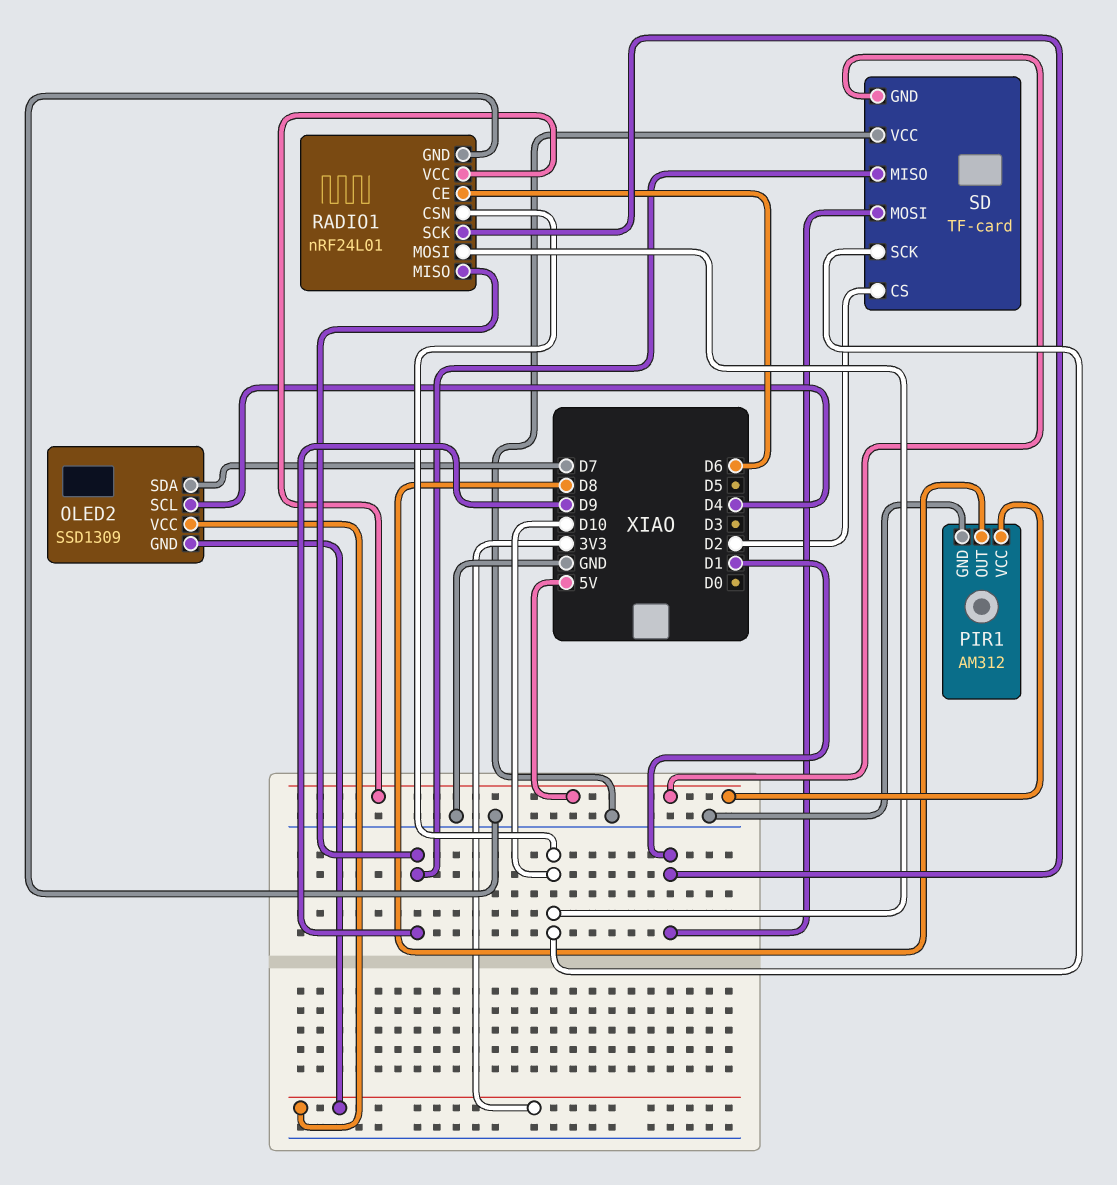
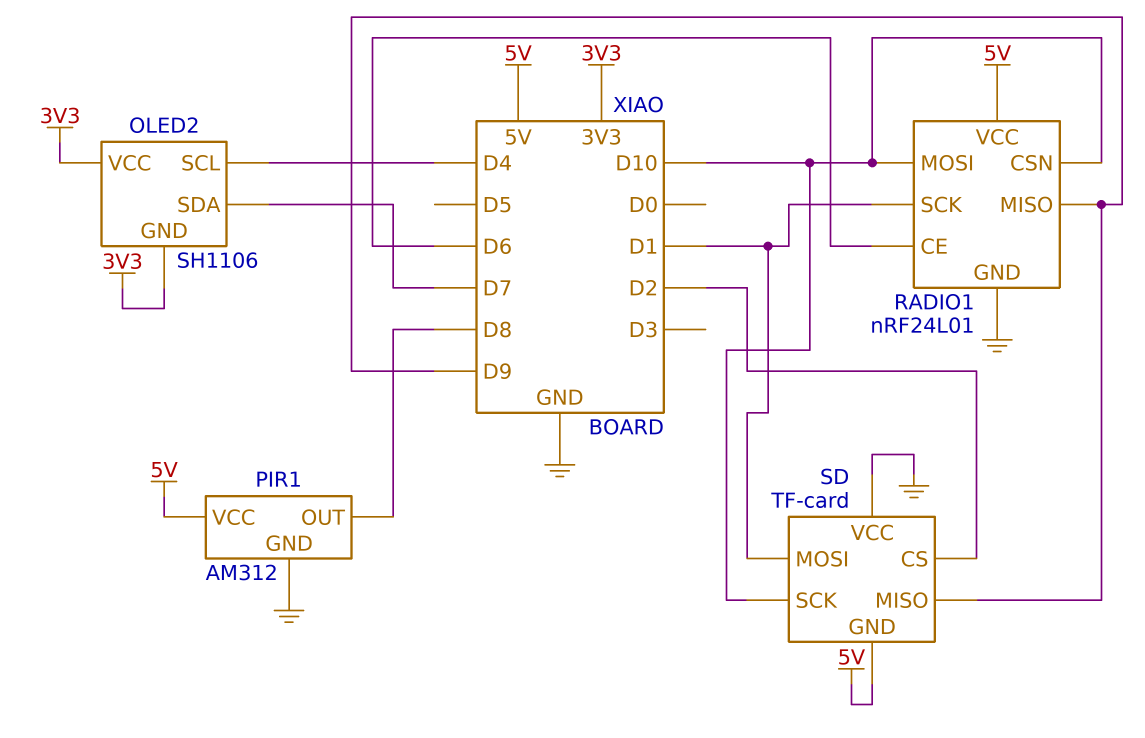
OLED2: SSD1309 -> SH1106

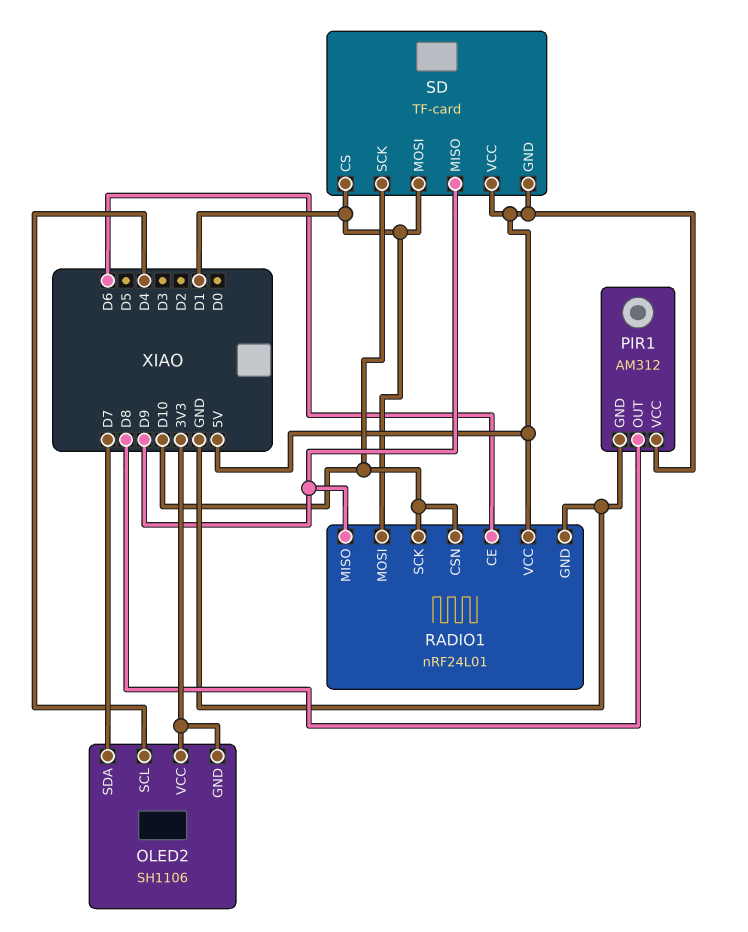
RADIO1 pin MOSI: D10 -> D1
RADIO1 pin SCK: D1 -> D10
SD pin CS: D2 -> D1
SD pin VCC: GND -> 5V

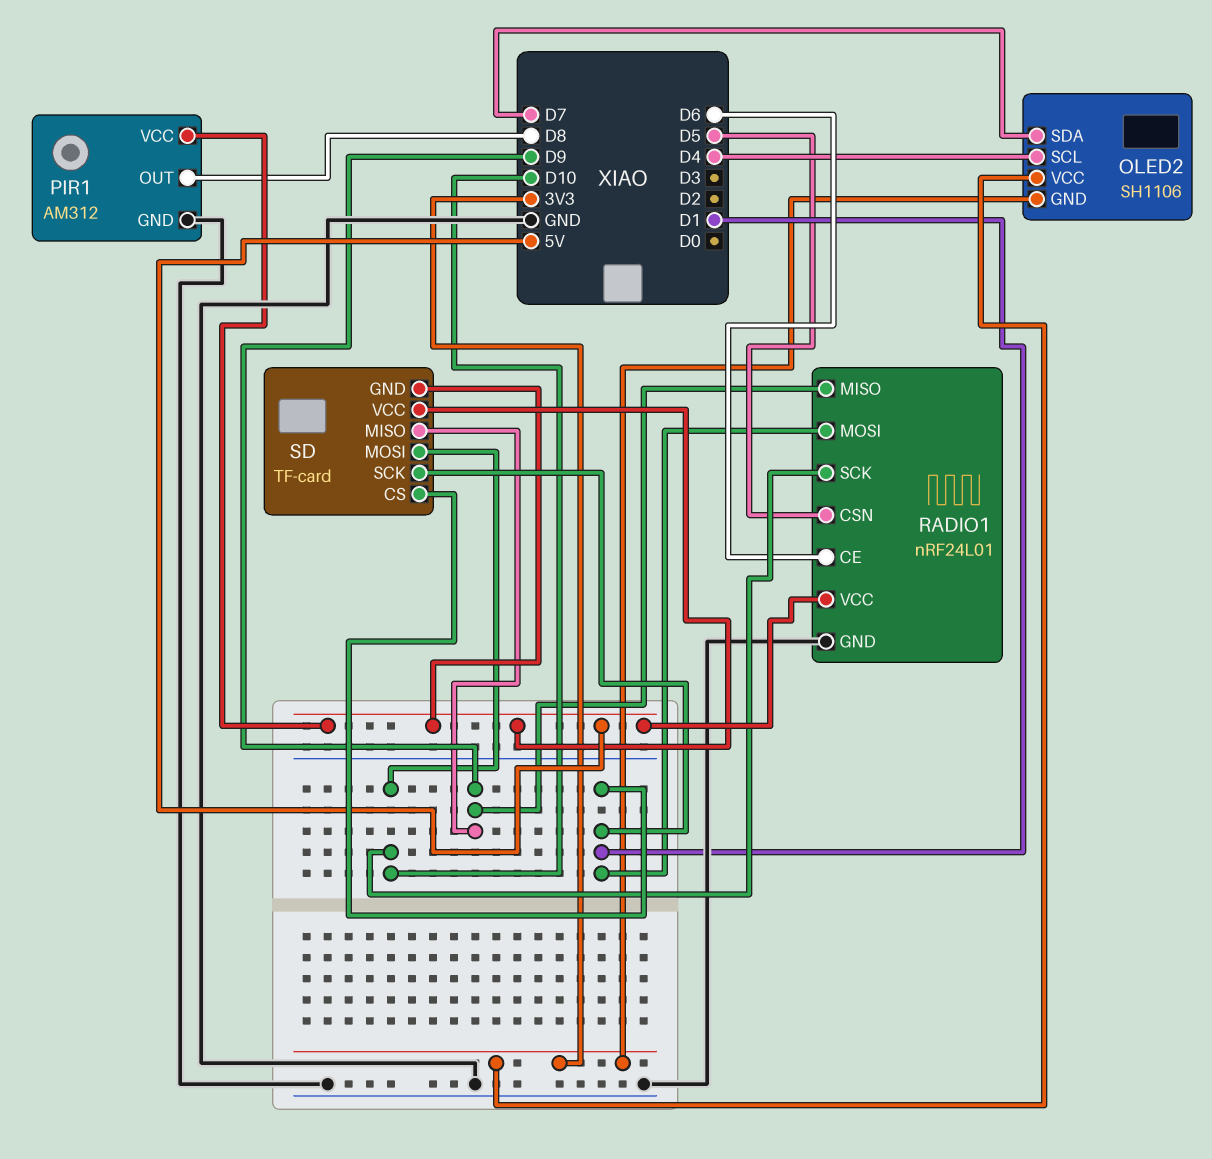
RADIO1 pin CSN: D10 -> D5
SD pin MOSI: D1 -> D10
SD pin SCK: D10 -> D1

